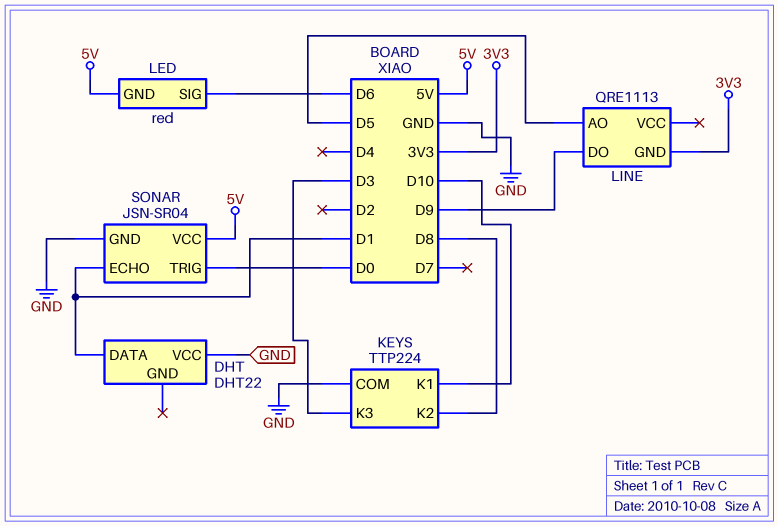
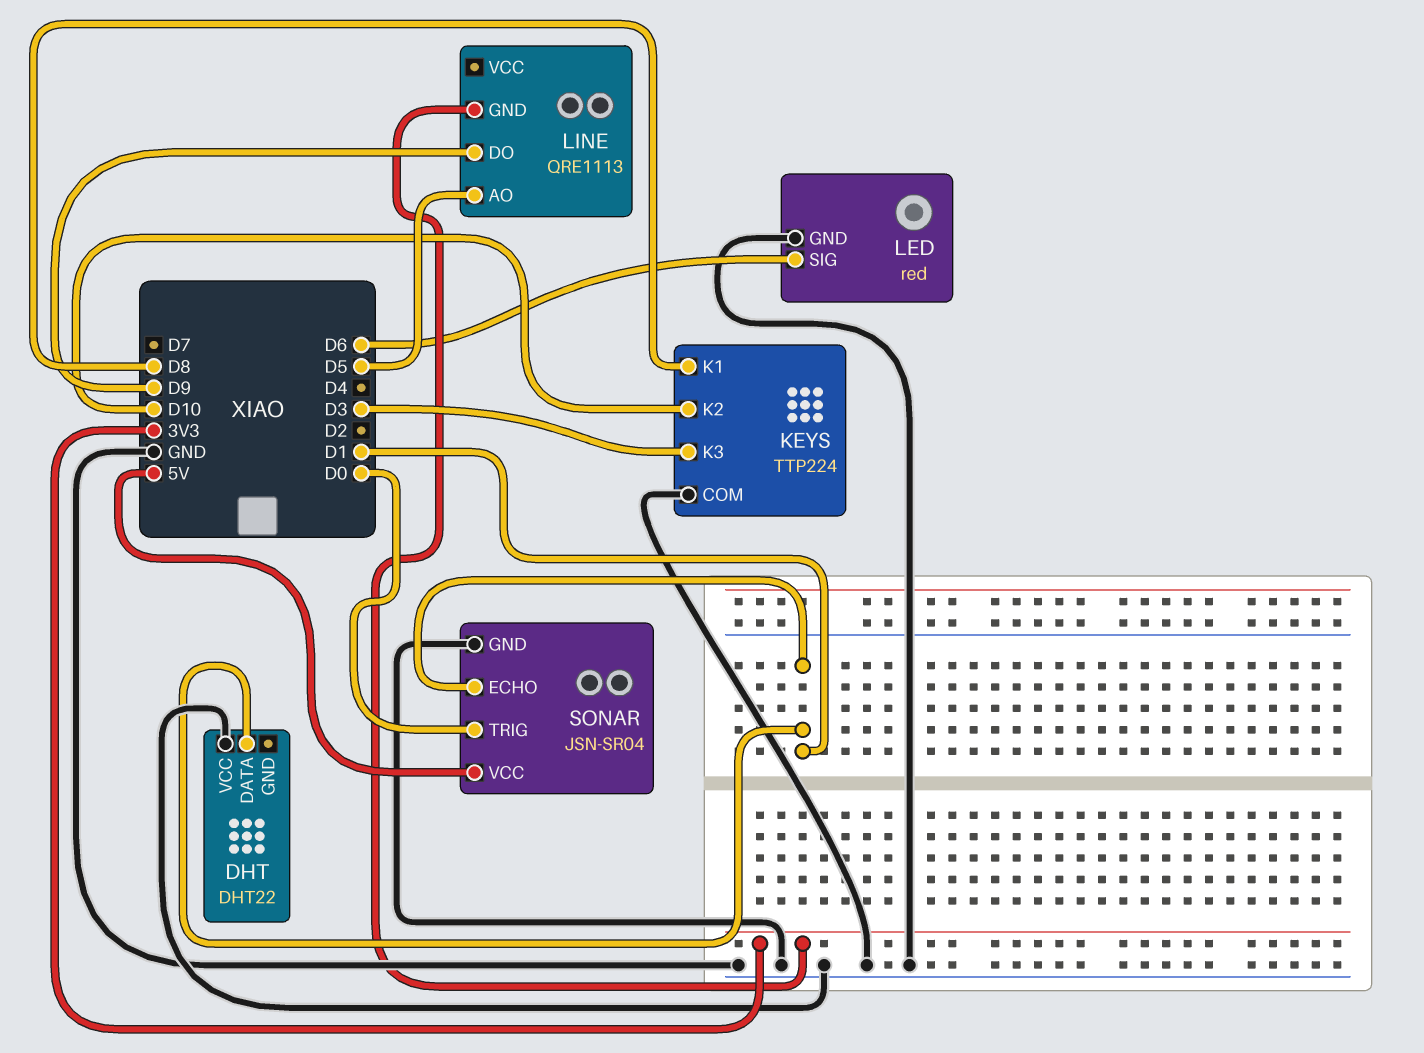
KEYS pin K1: D10 -> D8
KEYS pin K2: D8 -> D10
LED pin GND: 5V -> GND

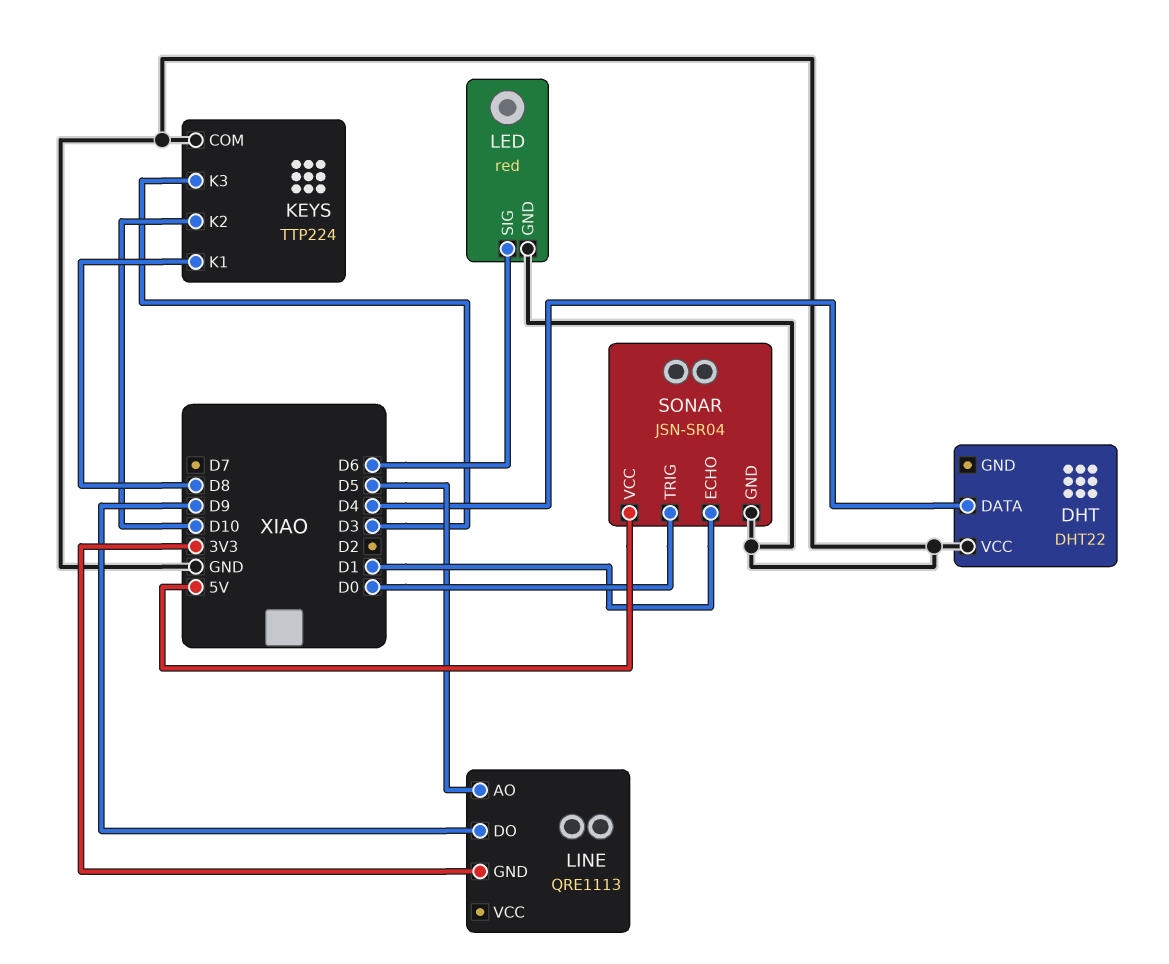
DHT pin DATA: D1 -> D4

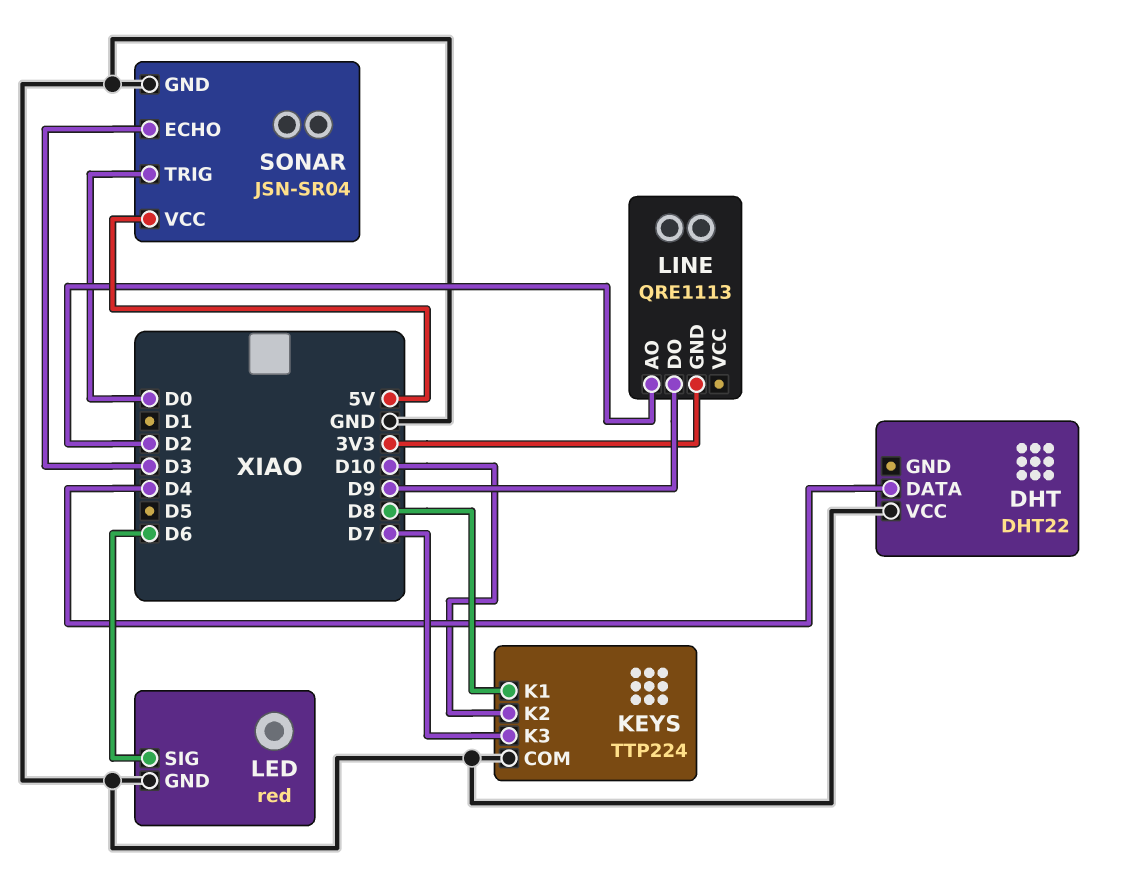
KEYS pin K3: D3 -> D7
LINE pin AO: D5 -> D2
SONAR pin ECHO: D1 -> D3

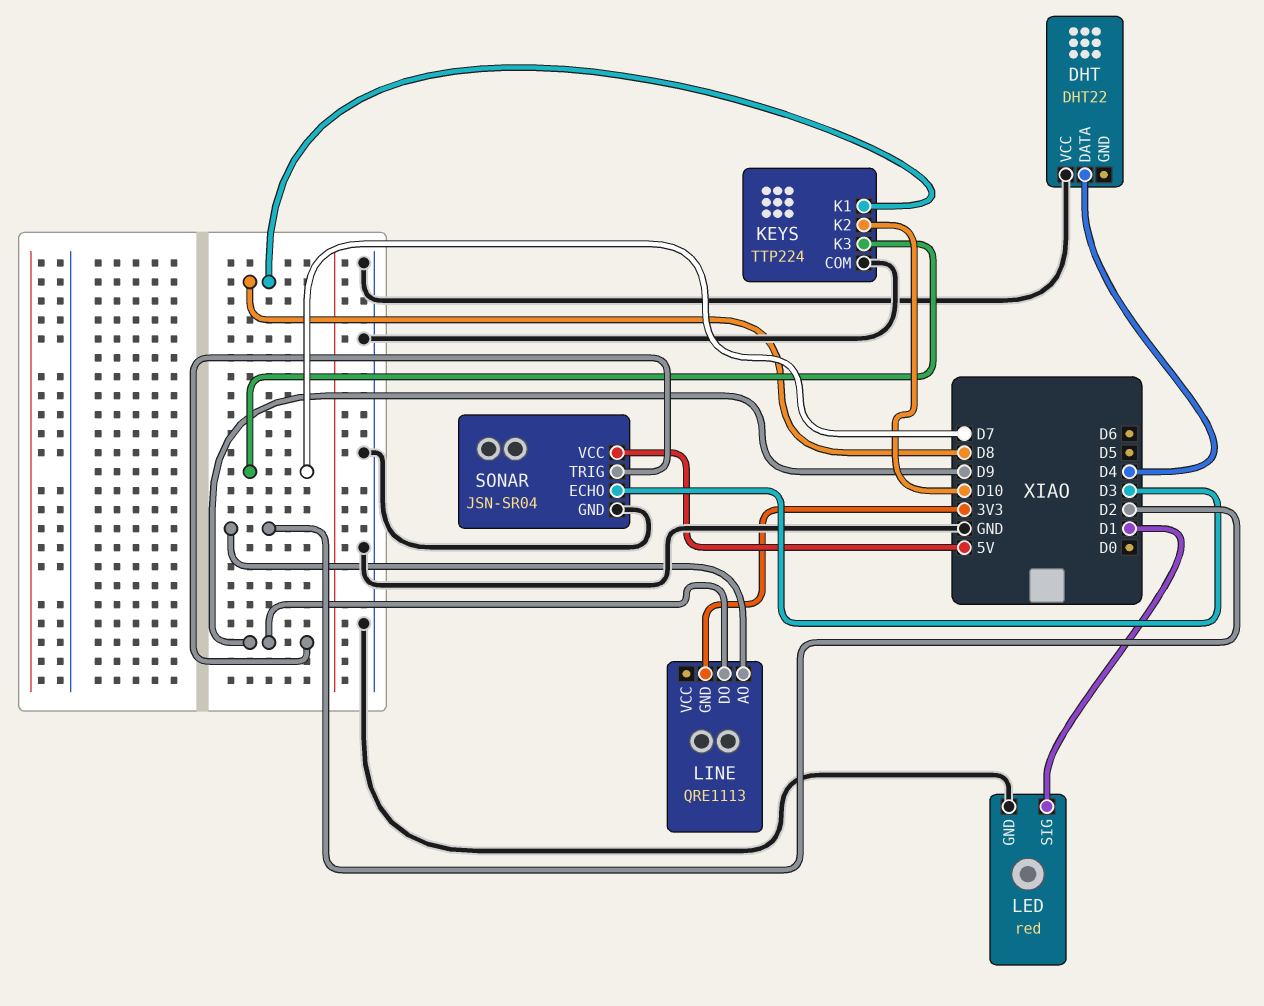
LED pin SIG: D6 -> D1
SONAR pin TRIG: D0 -> D9

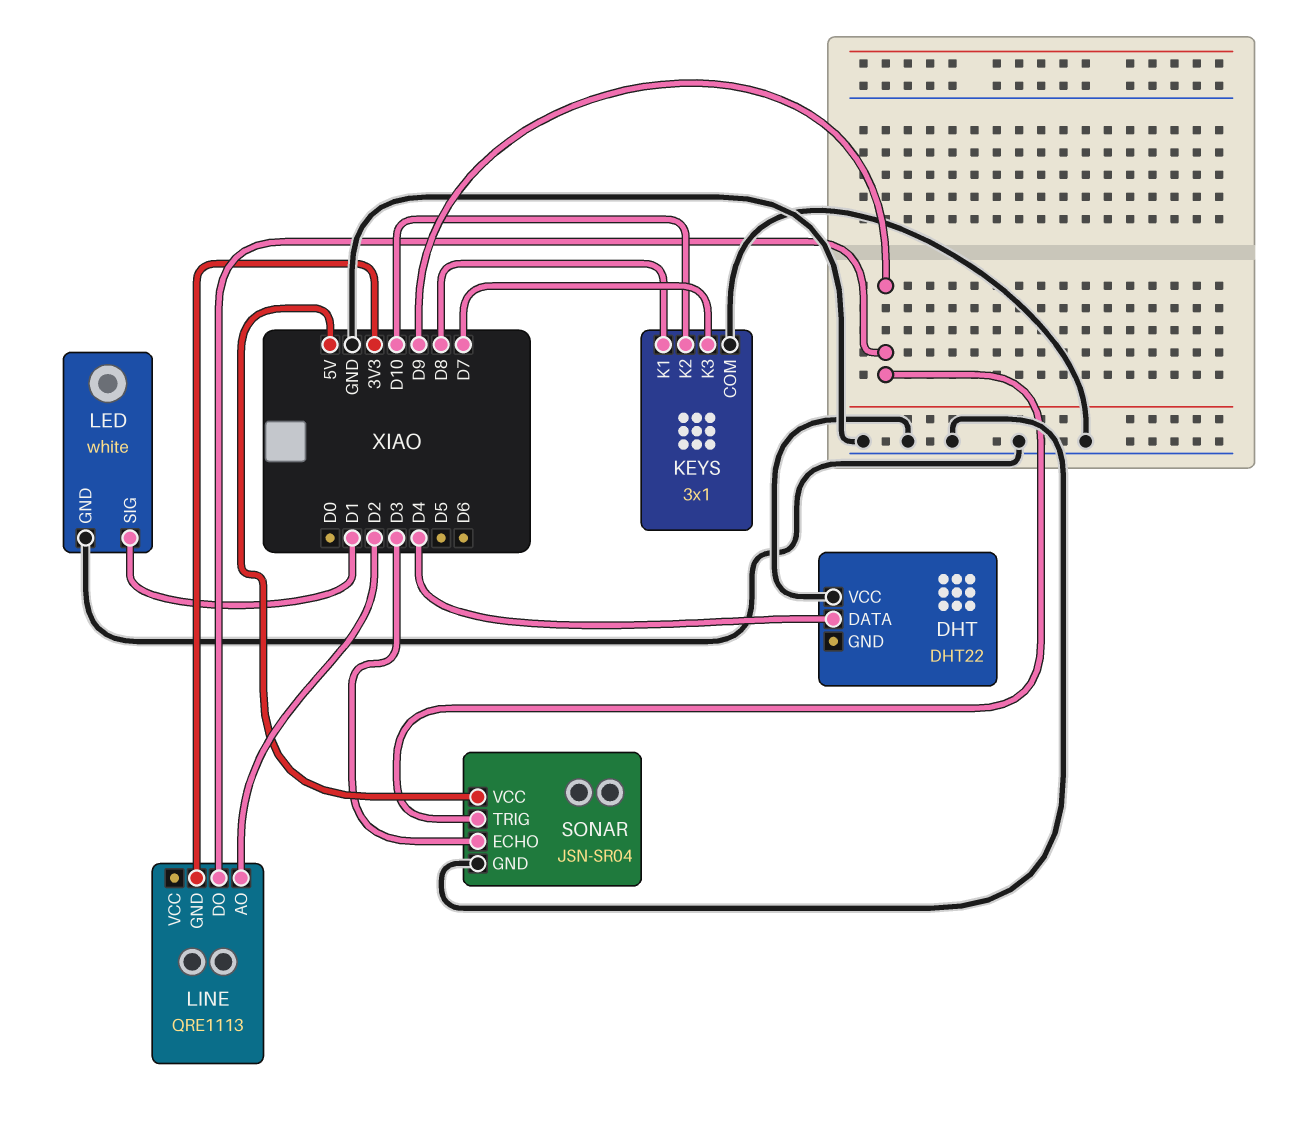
KEYS: TTP224 -> 3x1
LED: red -> white

